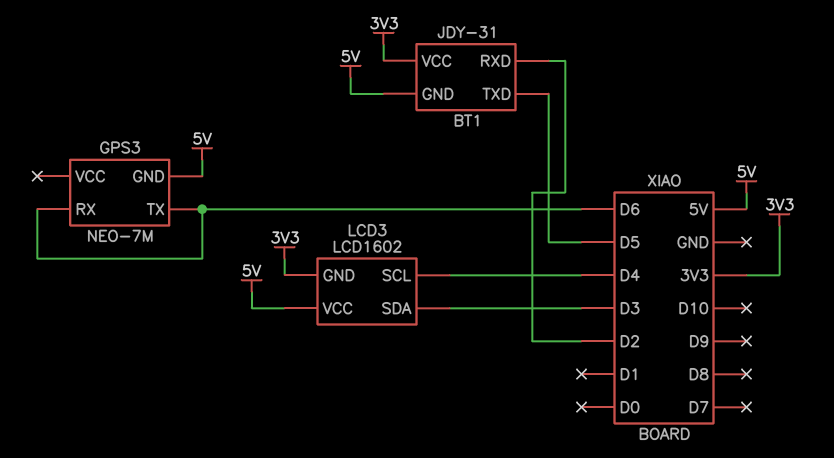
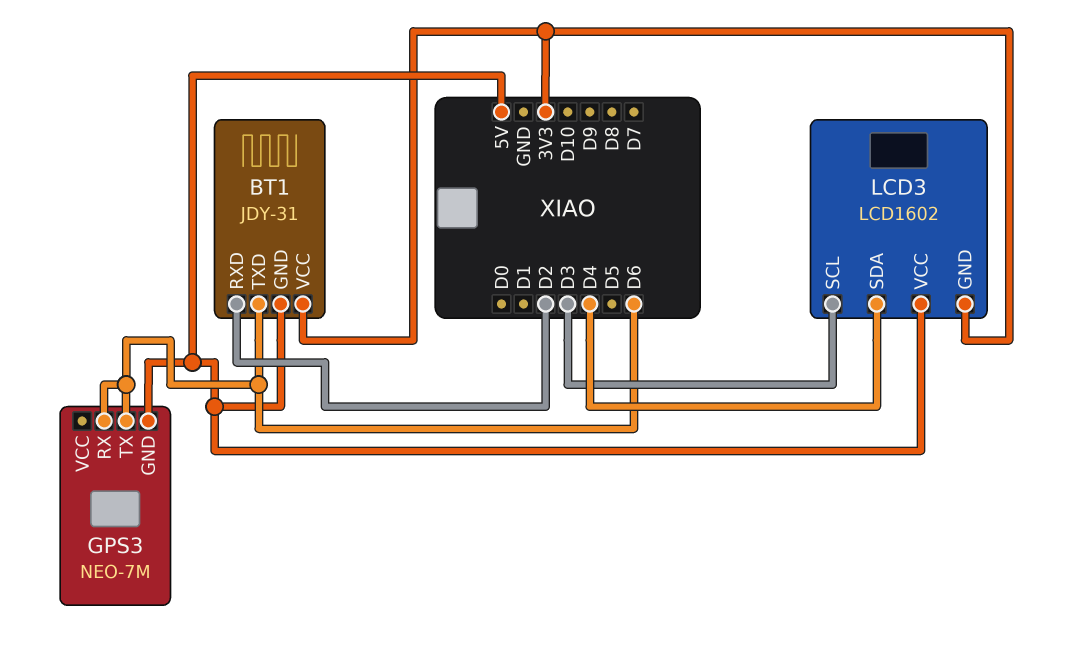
BT1 pin TXD: D5 -> D6
LCD3 pin SCL: D4 -> D3
LCD3 pin SDA: D3 -> D4

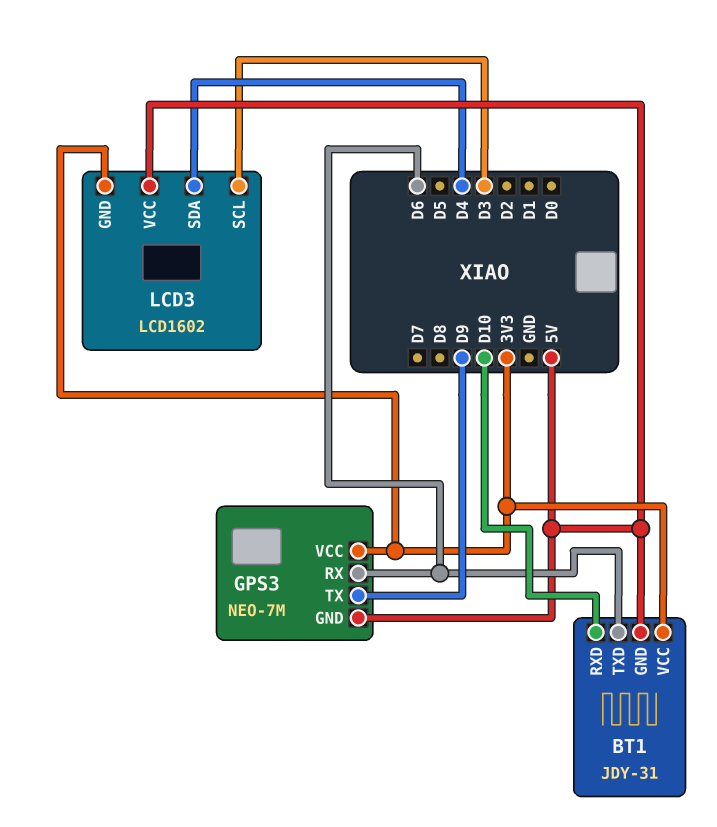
BT1 pin RXD: D2 -> D10
GPS3 pin TX: D6 -> D9
GPS3 pin VCC: none -> 3V3

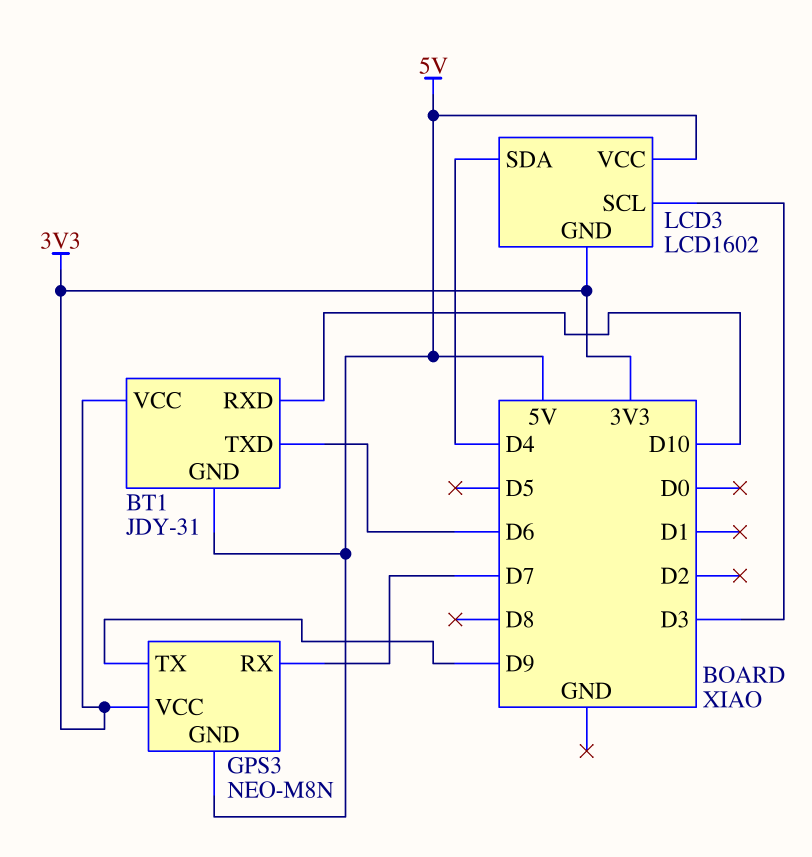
GPS3: NEO-7M -> NEO-M8N
GPS3 pin RX: D6 -> D7

